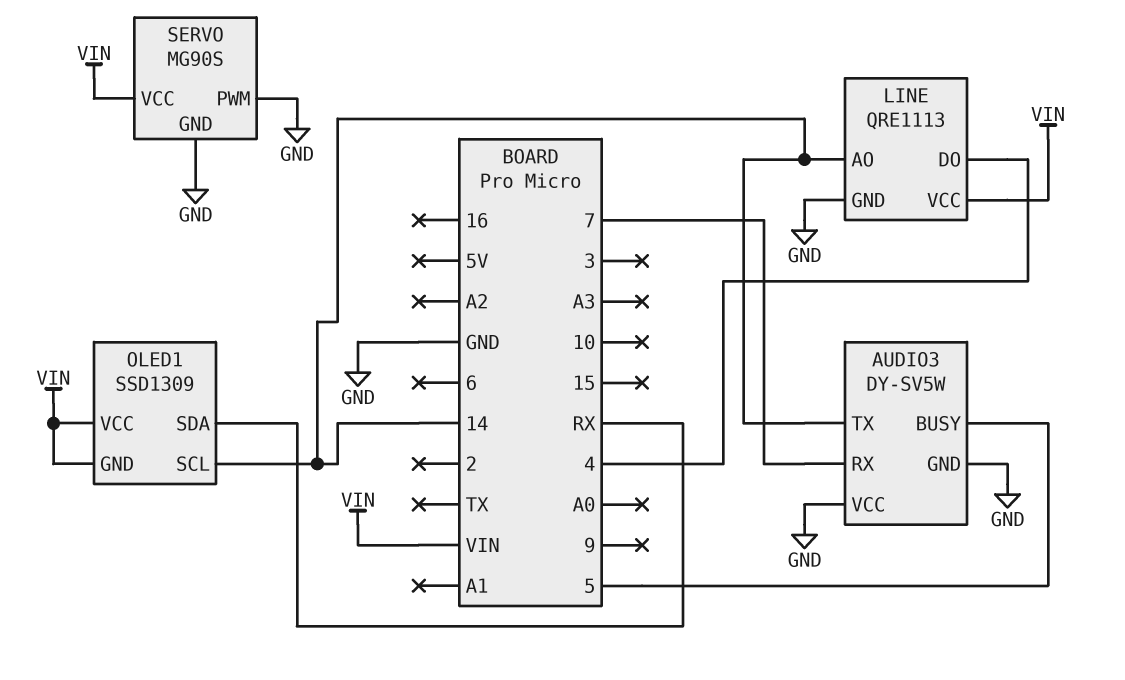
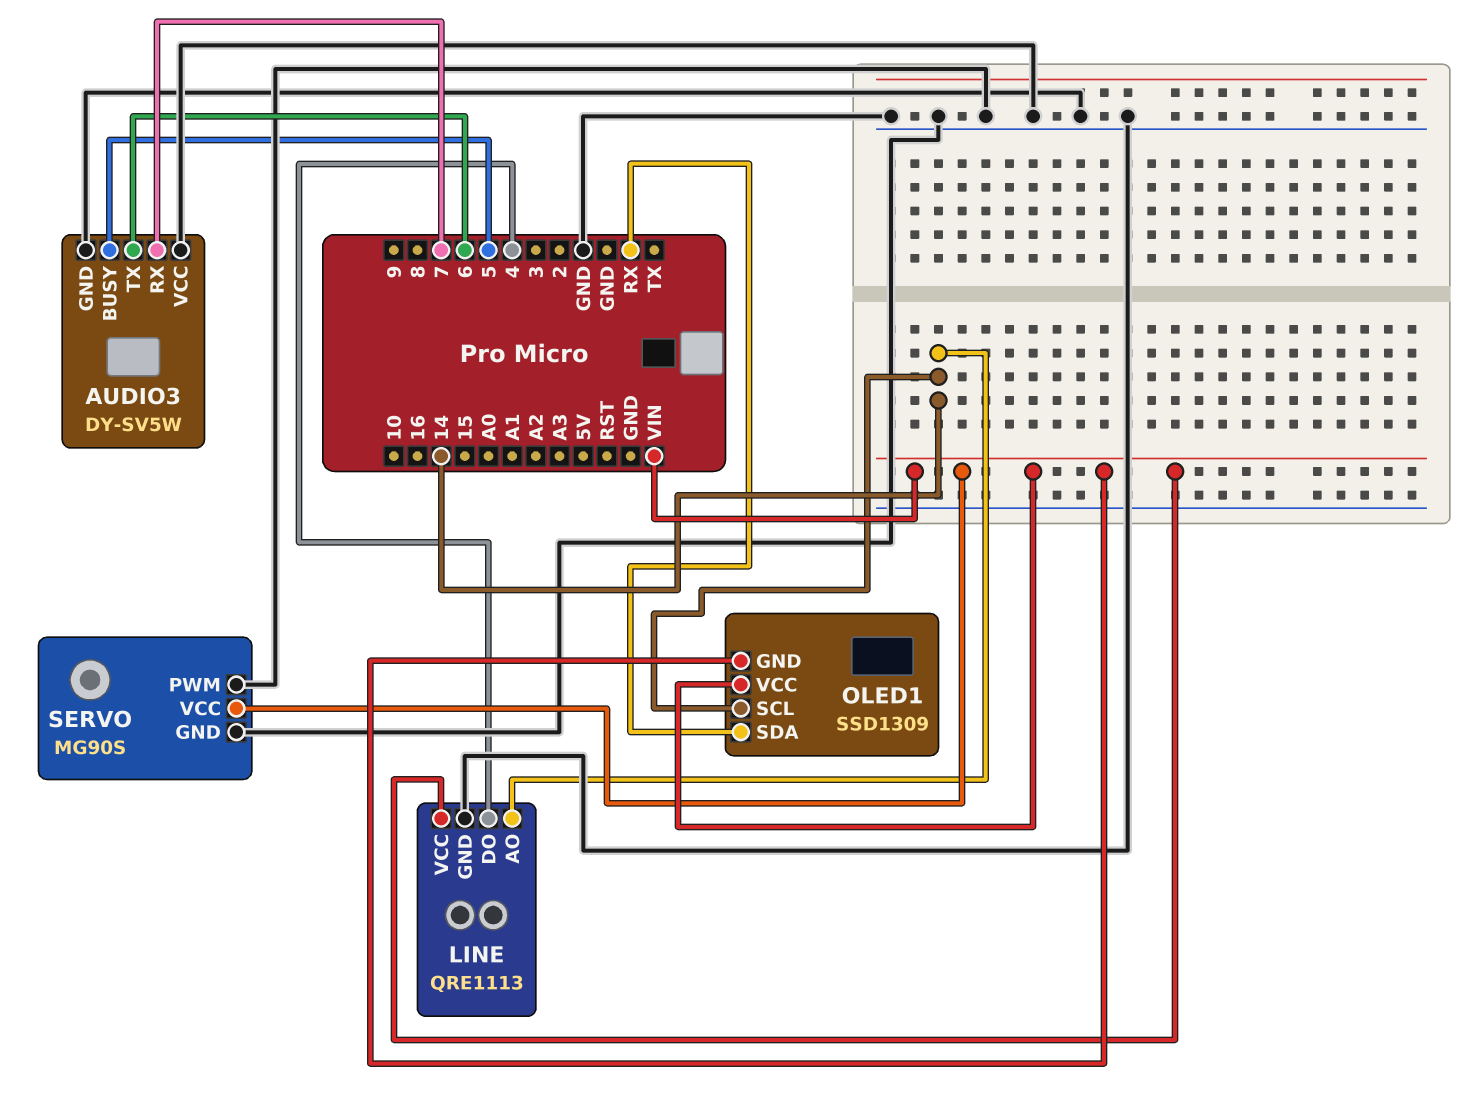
AUDIO3 pin TX: 14 -> 6

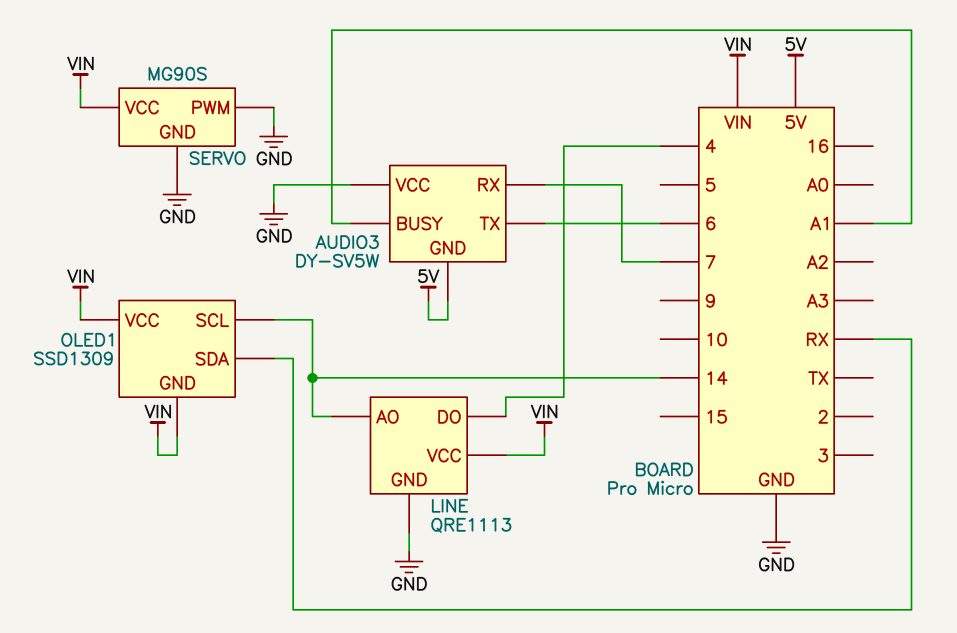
AUDIO3 pin BUSY: 5 -> A1
AUDIO3 pin GND: GND -> 5V

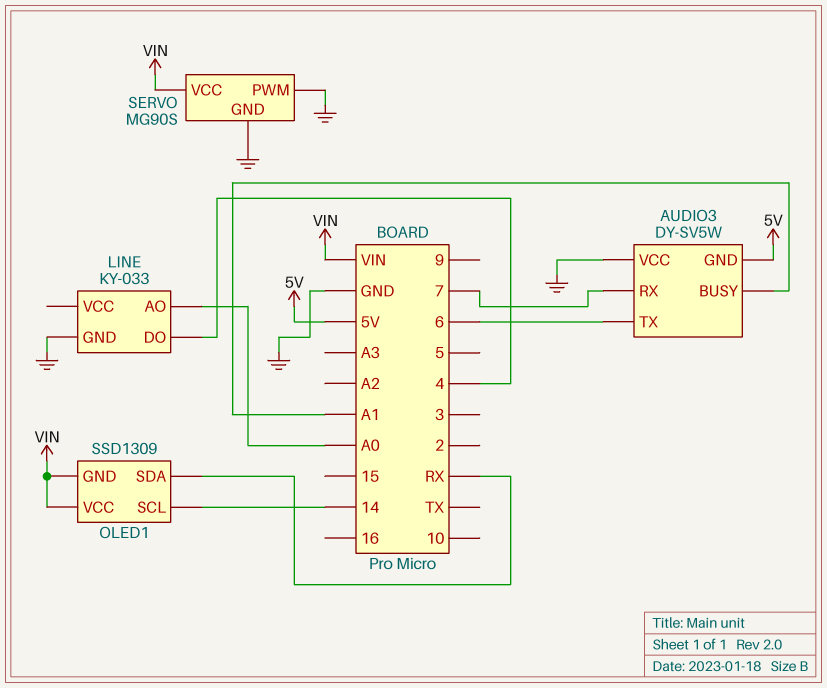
LINE: QRE1113 -> KY-033
LINE pin AO: 14 -> A0
LINE pin VCC: VIN -> none

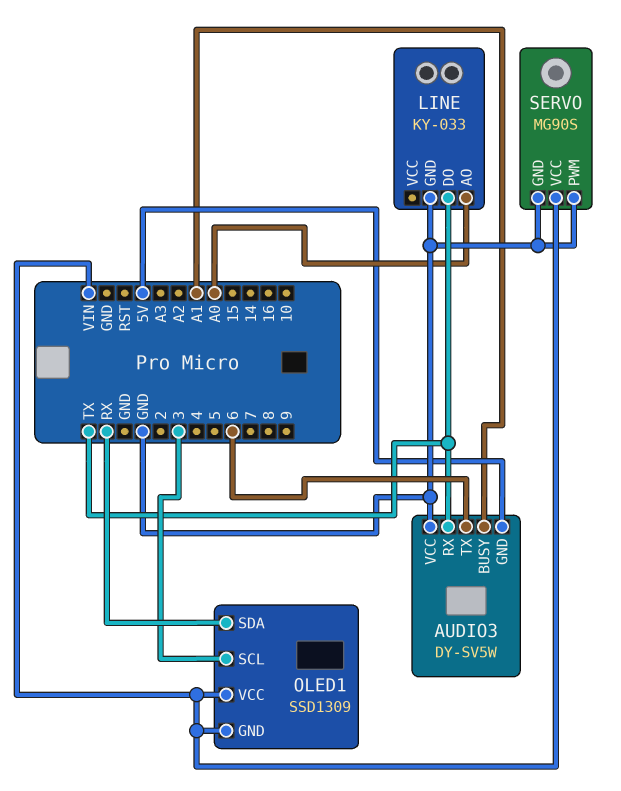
AUDIO3 pin RX: 7 -> TX
LINE pin DO: 4 -> TX
OLED1 pin SCL: 14 -> 3

